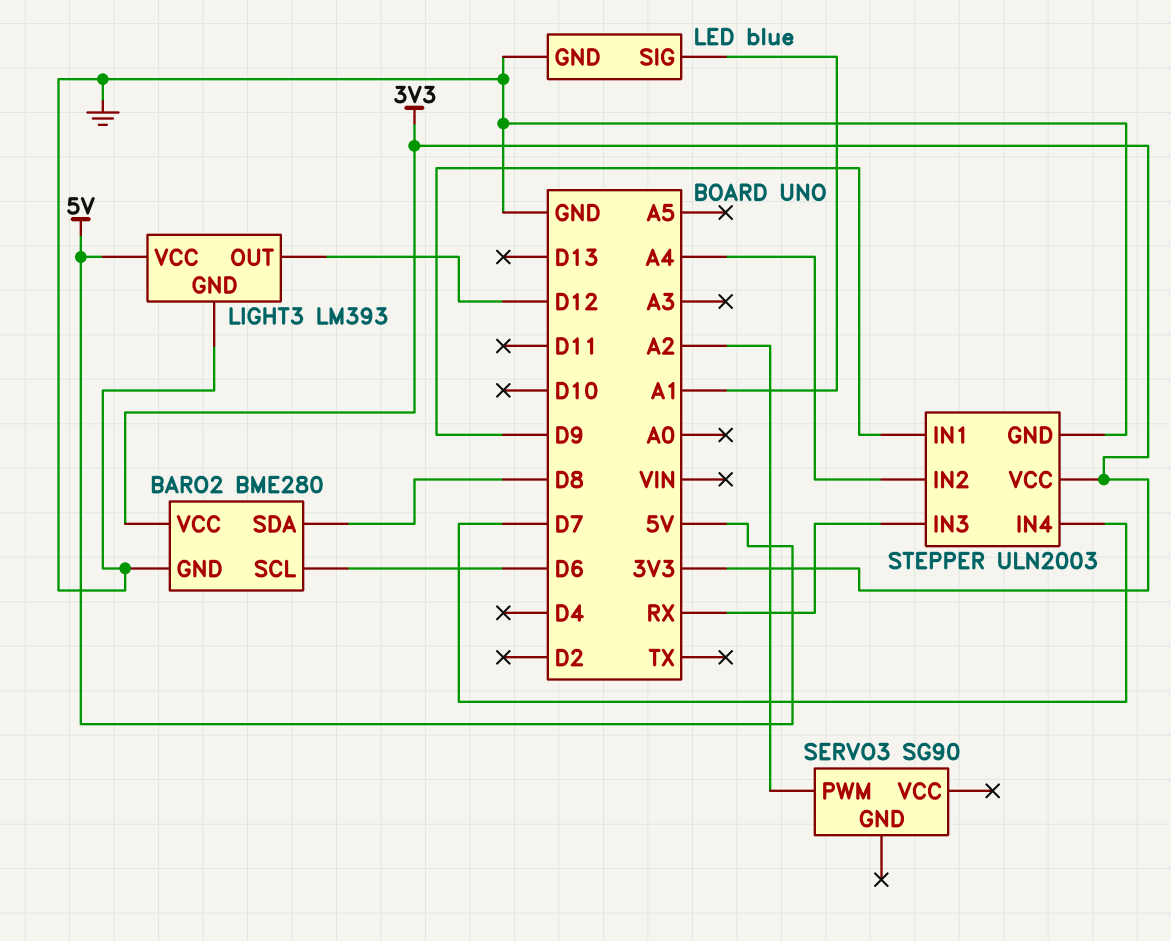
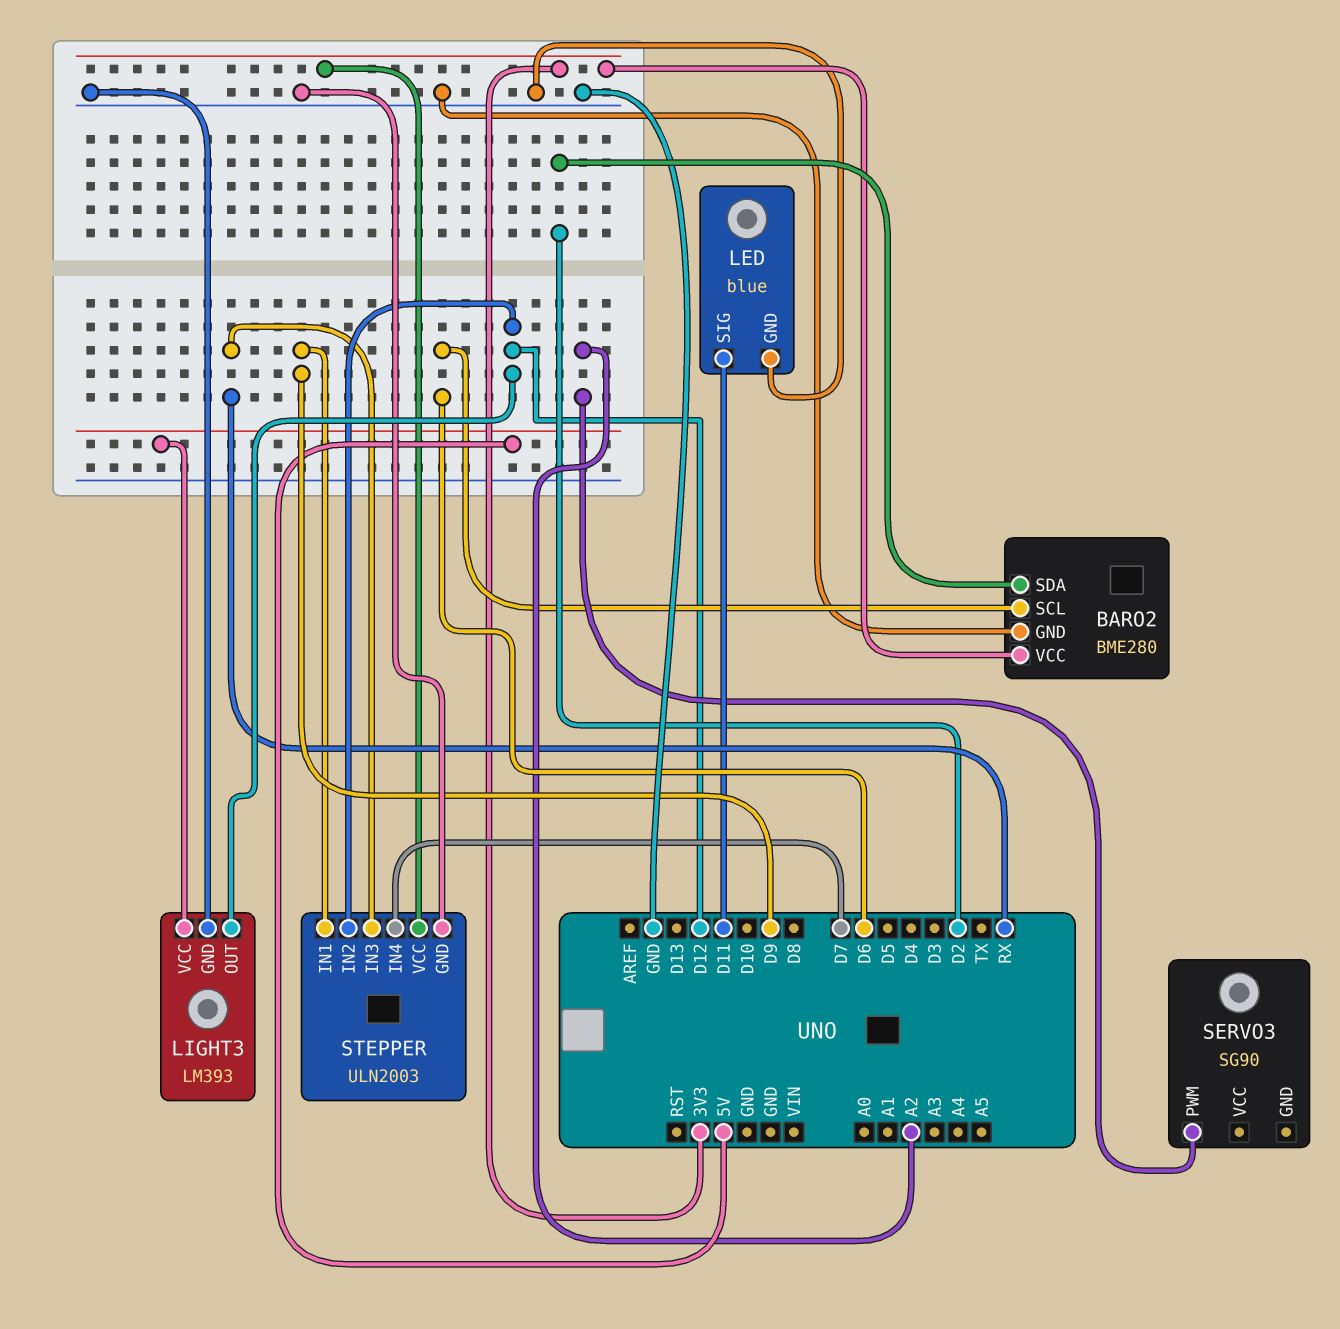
BARO2 pin SDA: D8 -> D2
LED pin SIG: A1 -> D11
STEPPER pin IN2: A4 -> D12

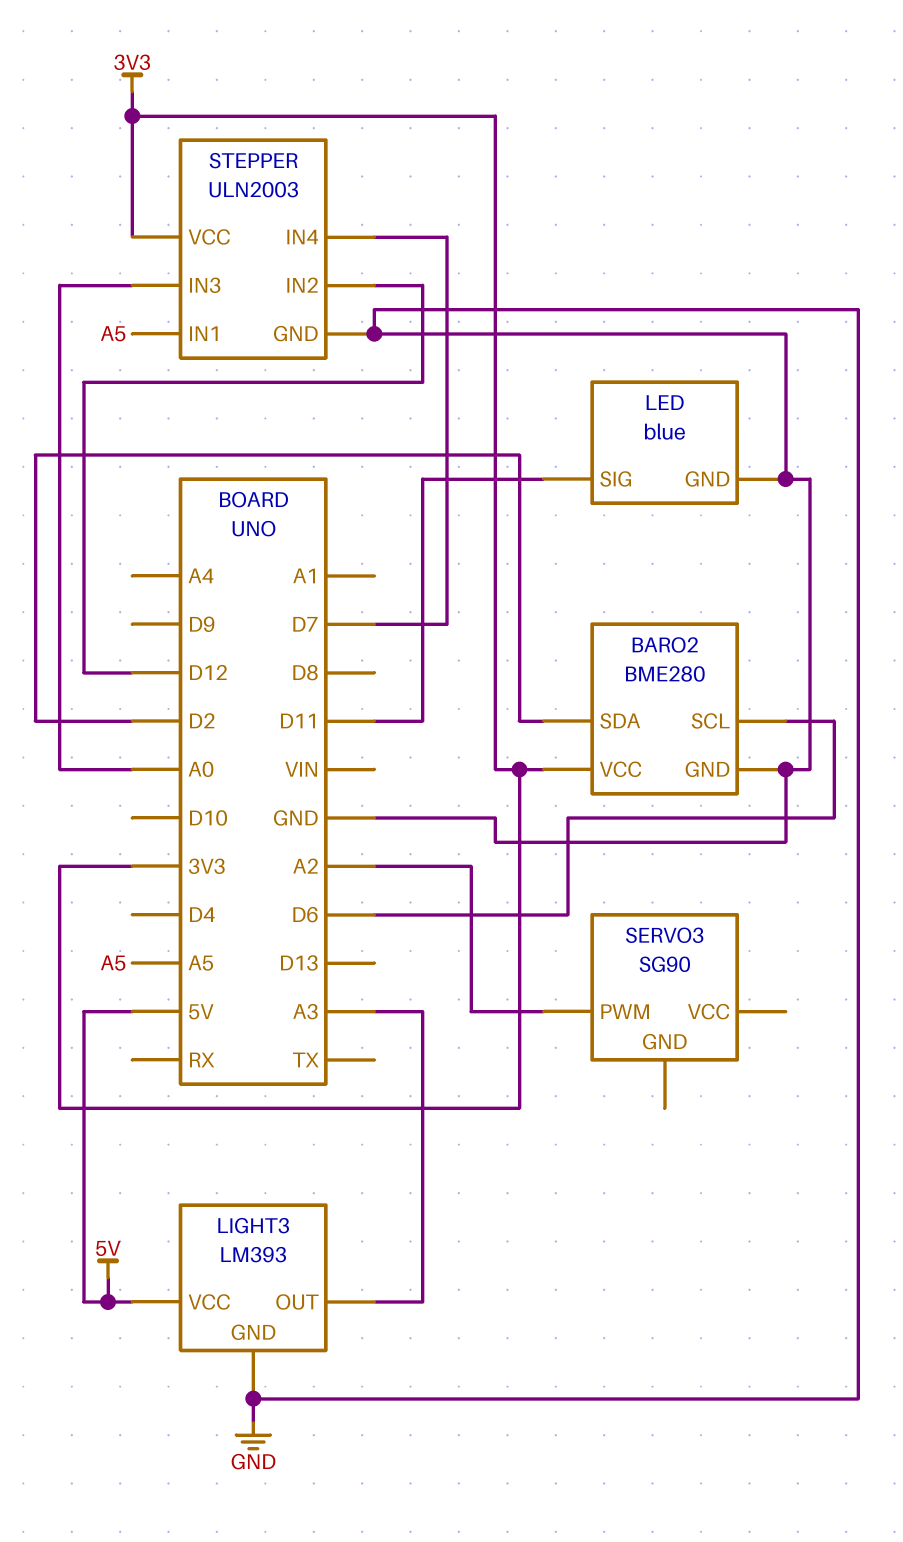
LIGHT3 pin OUT: D12 -> A3
STEPPER pin IN1: D9 -> A5
STEPPER pin IN3: RX -> A0

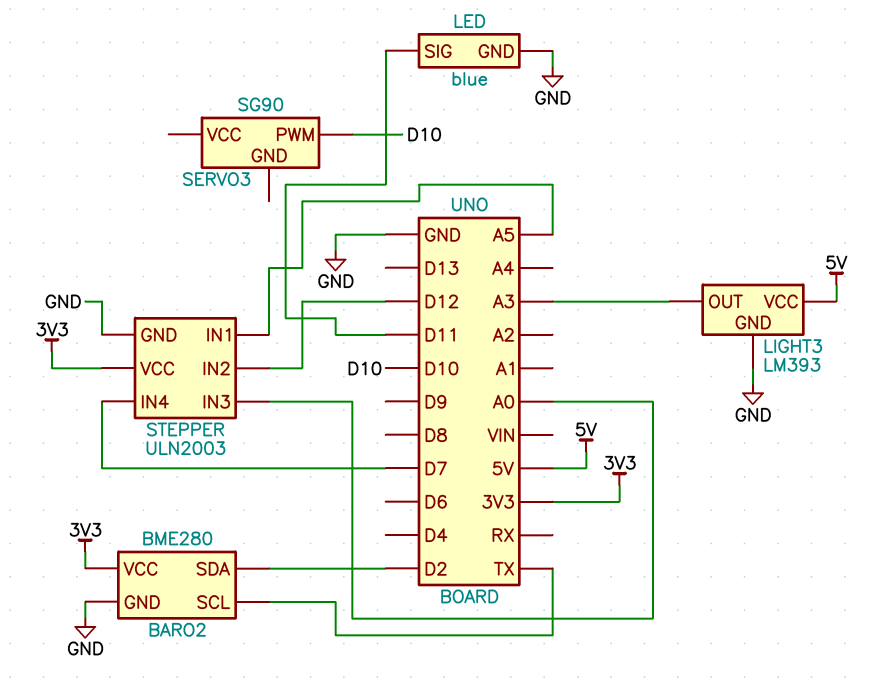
BARO2 pin SCL: D6 -> TX
SERVO3 pin PWM: A2 -> D10

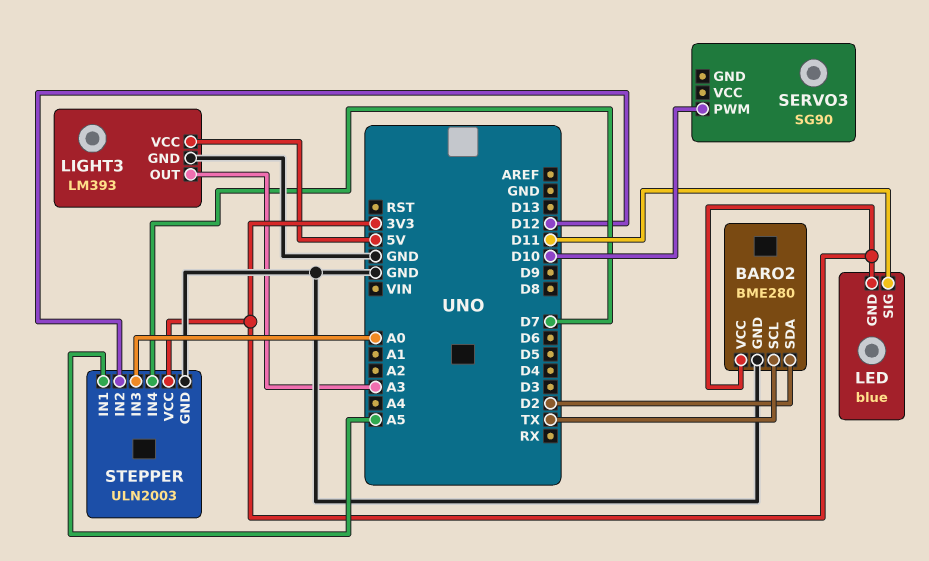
LED pin GND: GND -> 3V3

